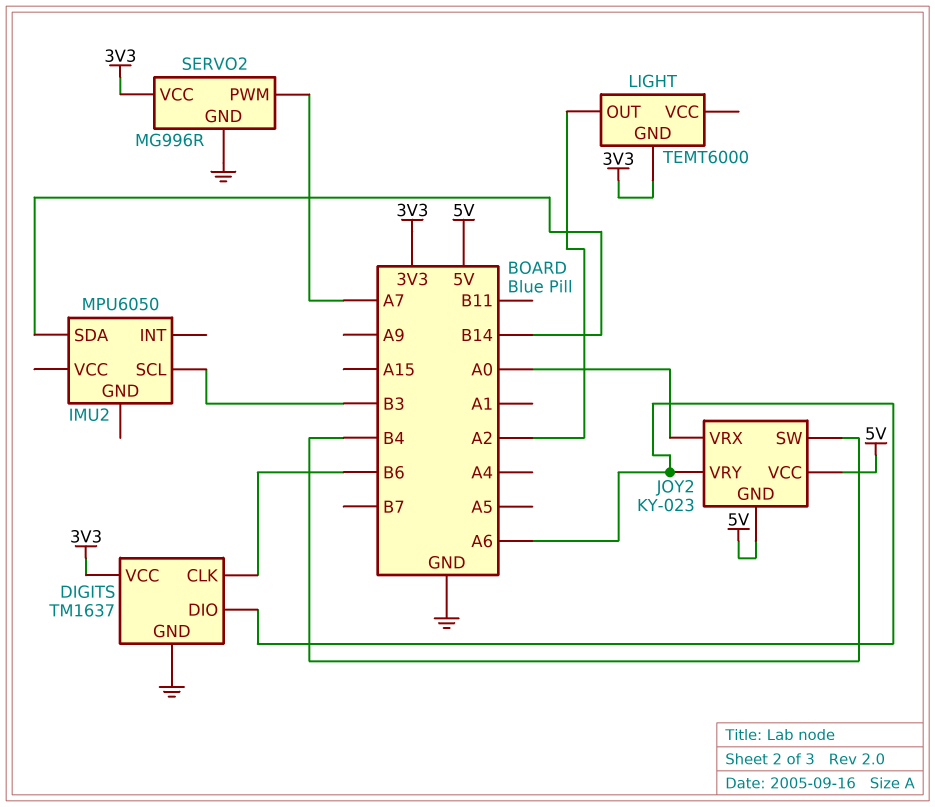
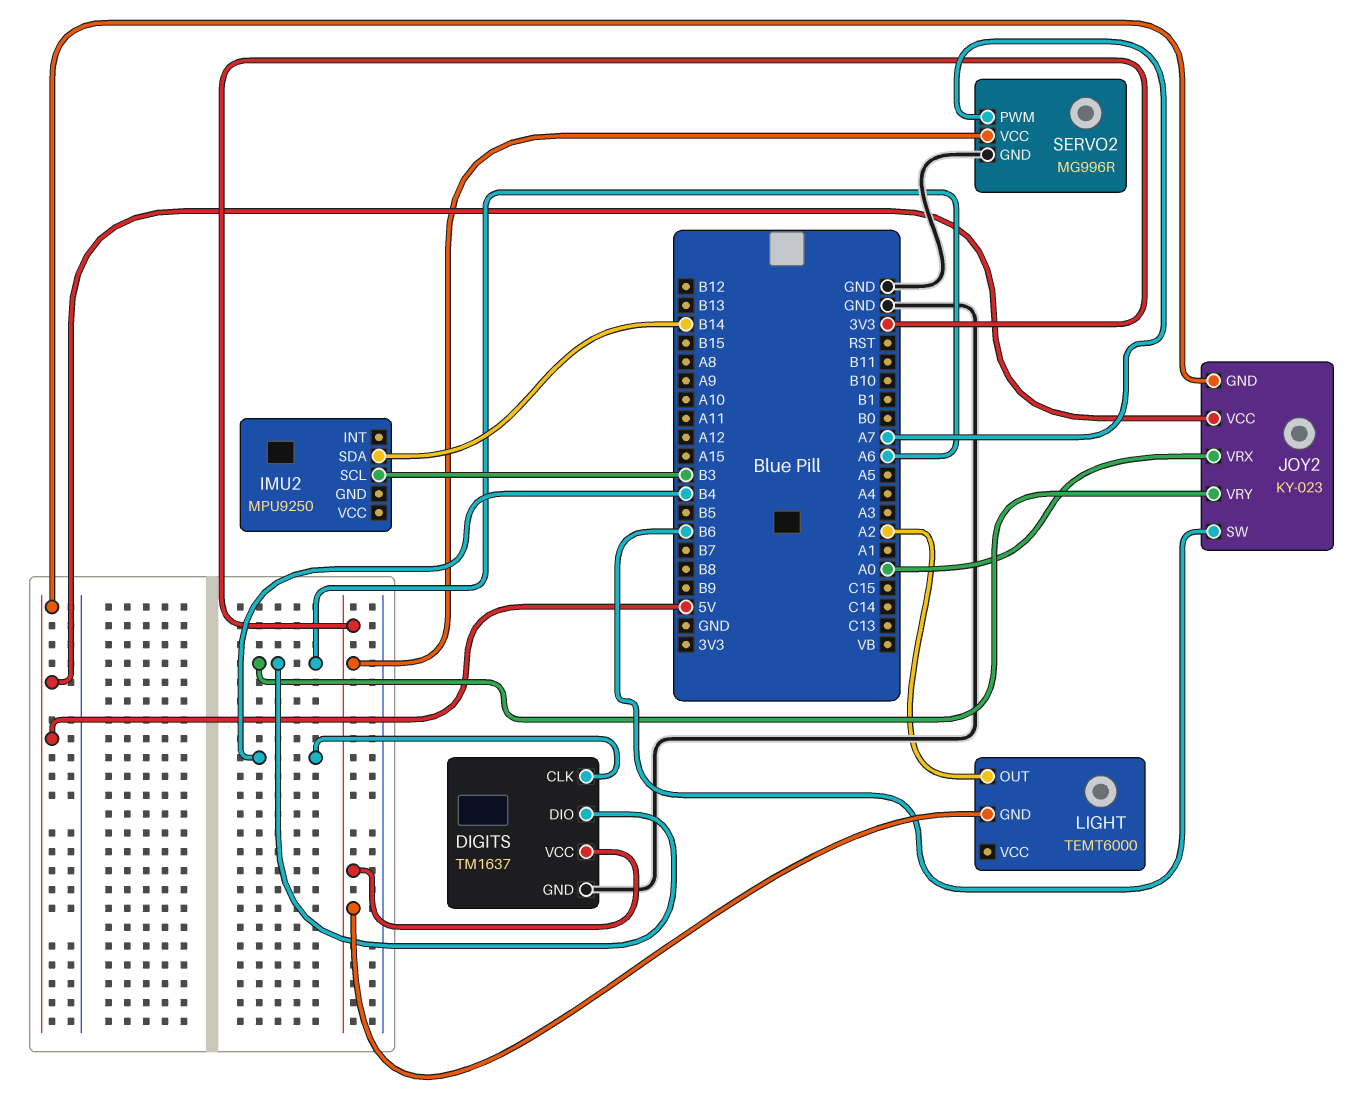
DIGITS pin CLK: B6 -> B4
IMU2: MPU6050 -> MPU9250
JOY2 pin SW: B4 -> B6

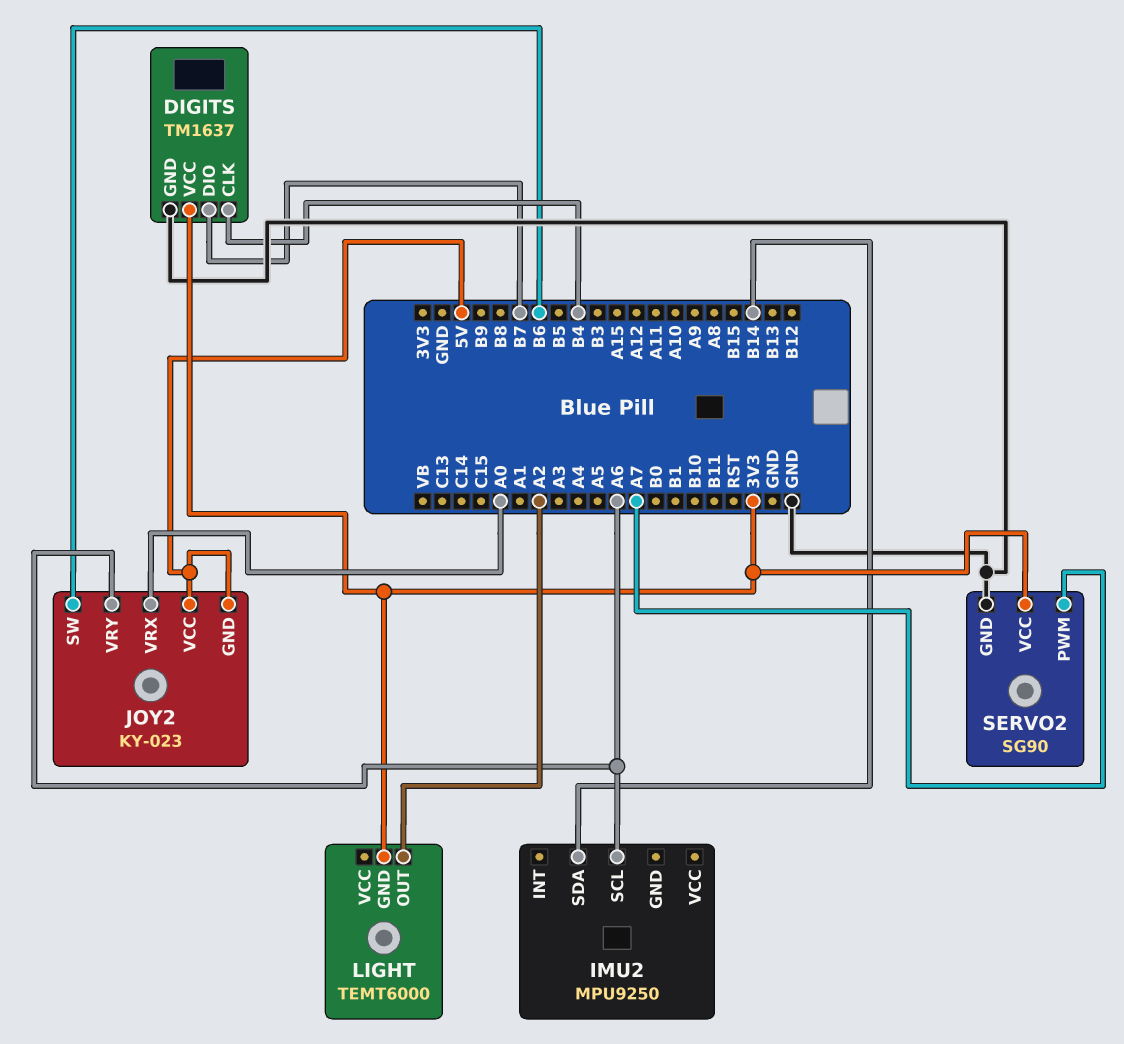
DIGITS pin DIO: A6 -> B7
IMU2 pin SCL: B3 -> A6
SERVO2: MG996R -> SG90

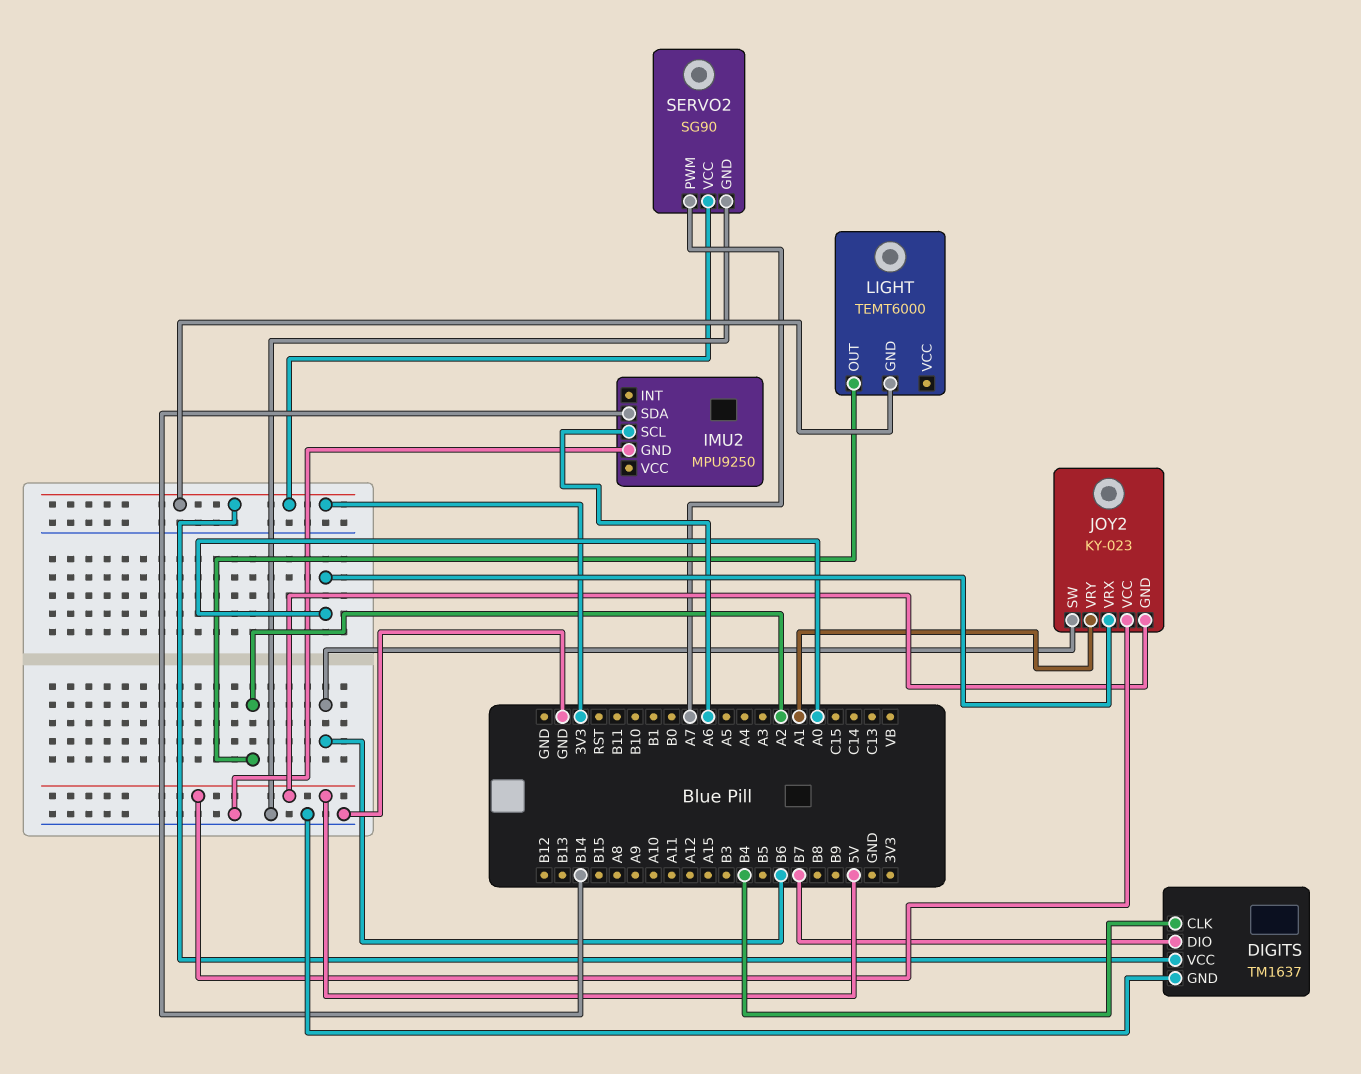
IMU2 pin GND: none -> GND
JOY2 pin VRY: A6 -> A1

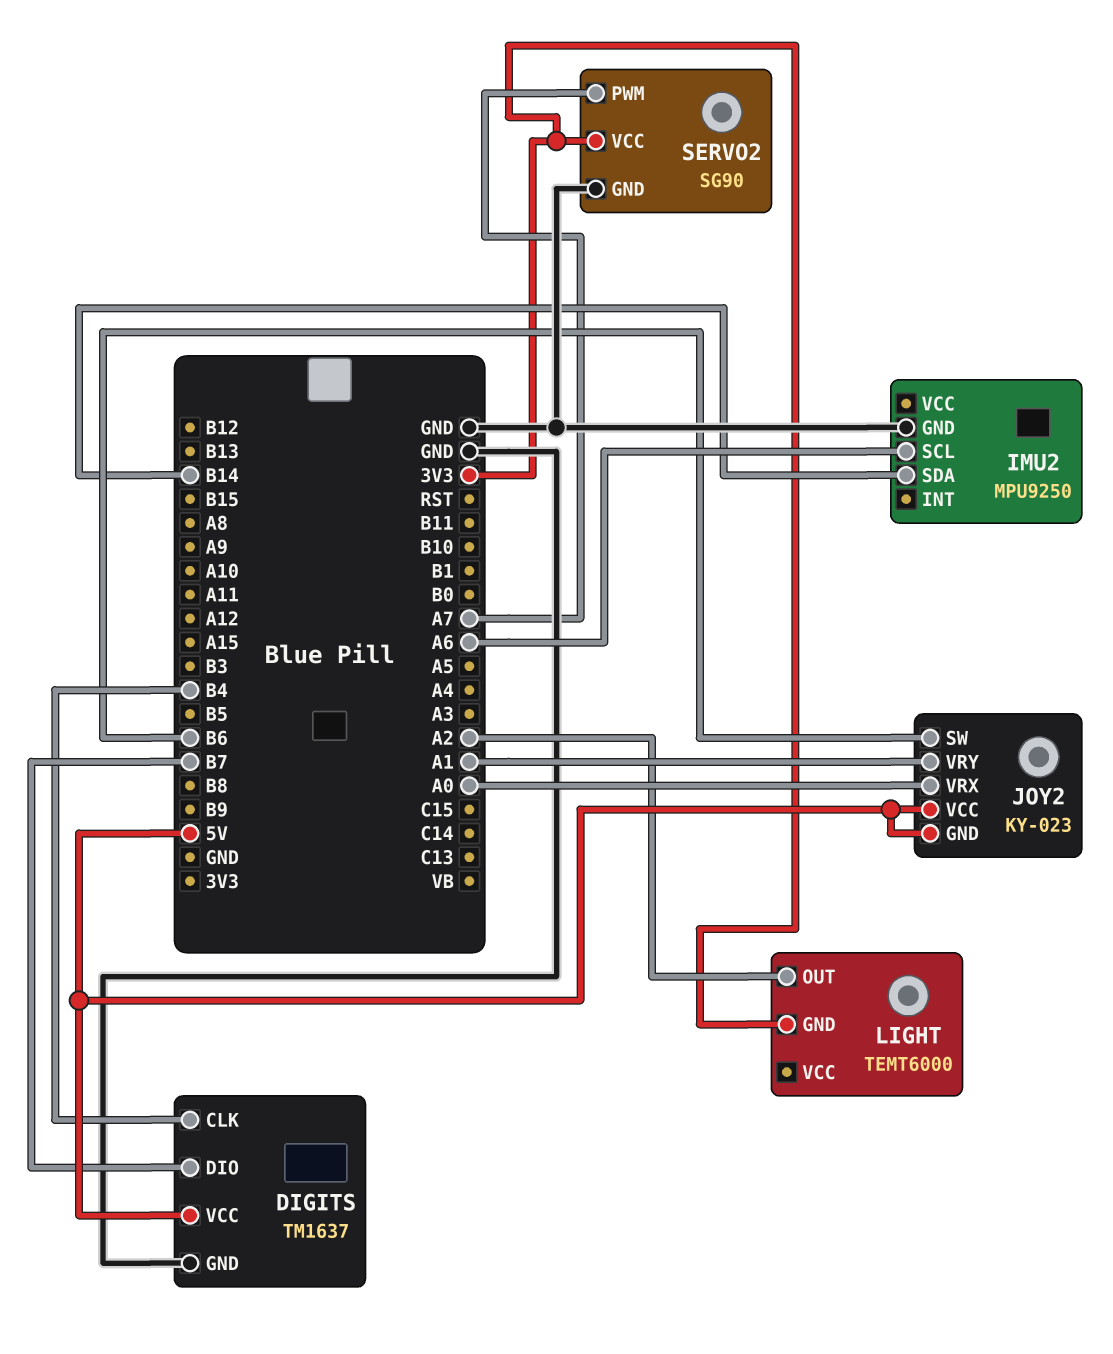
DIGITS pin VCC: 3V3 -> 5V

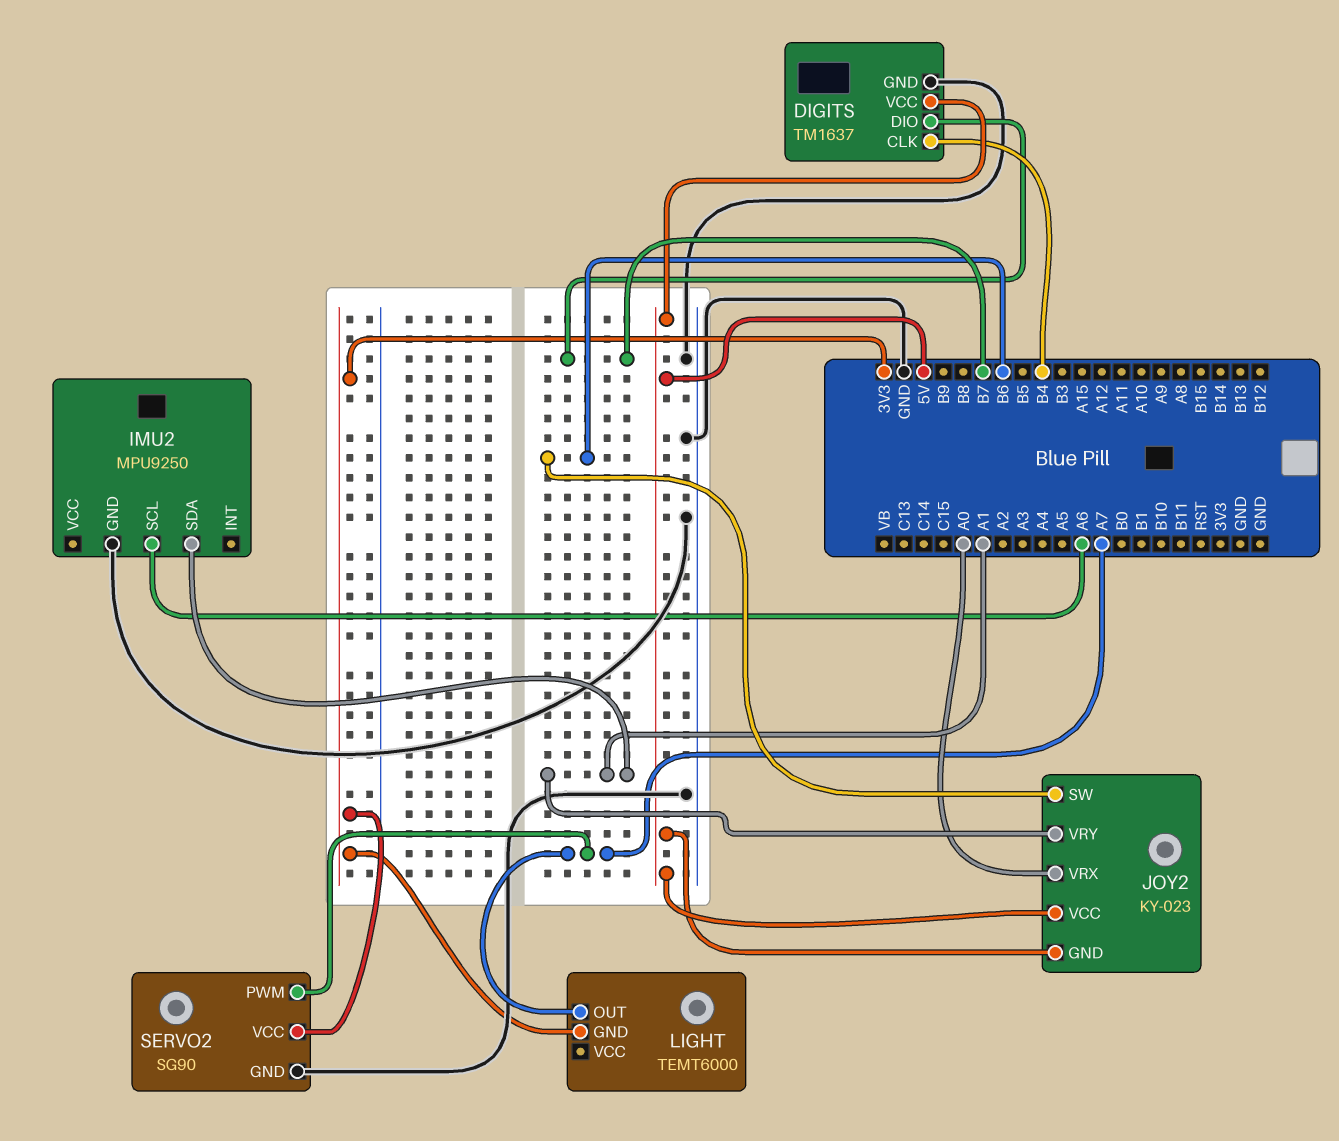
IMU2 pin SDA: B14 -> A1
LIGHT pin OUT: A2 -> A7

